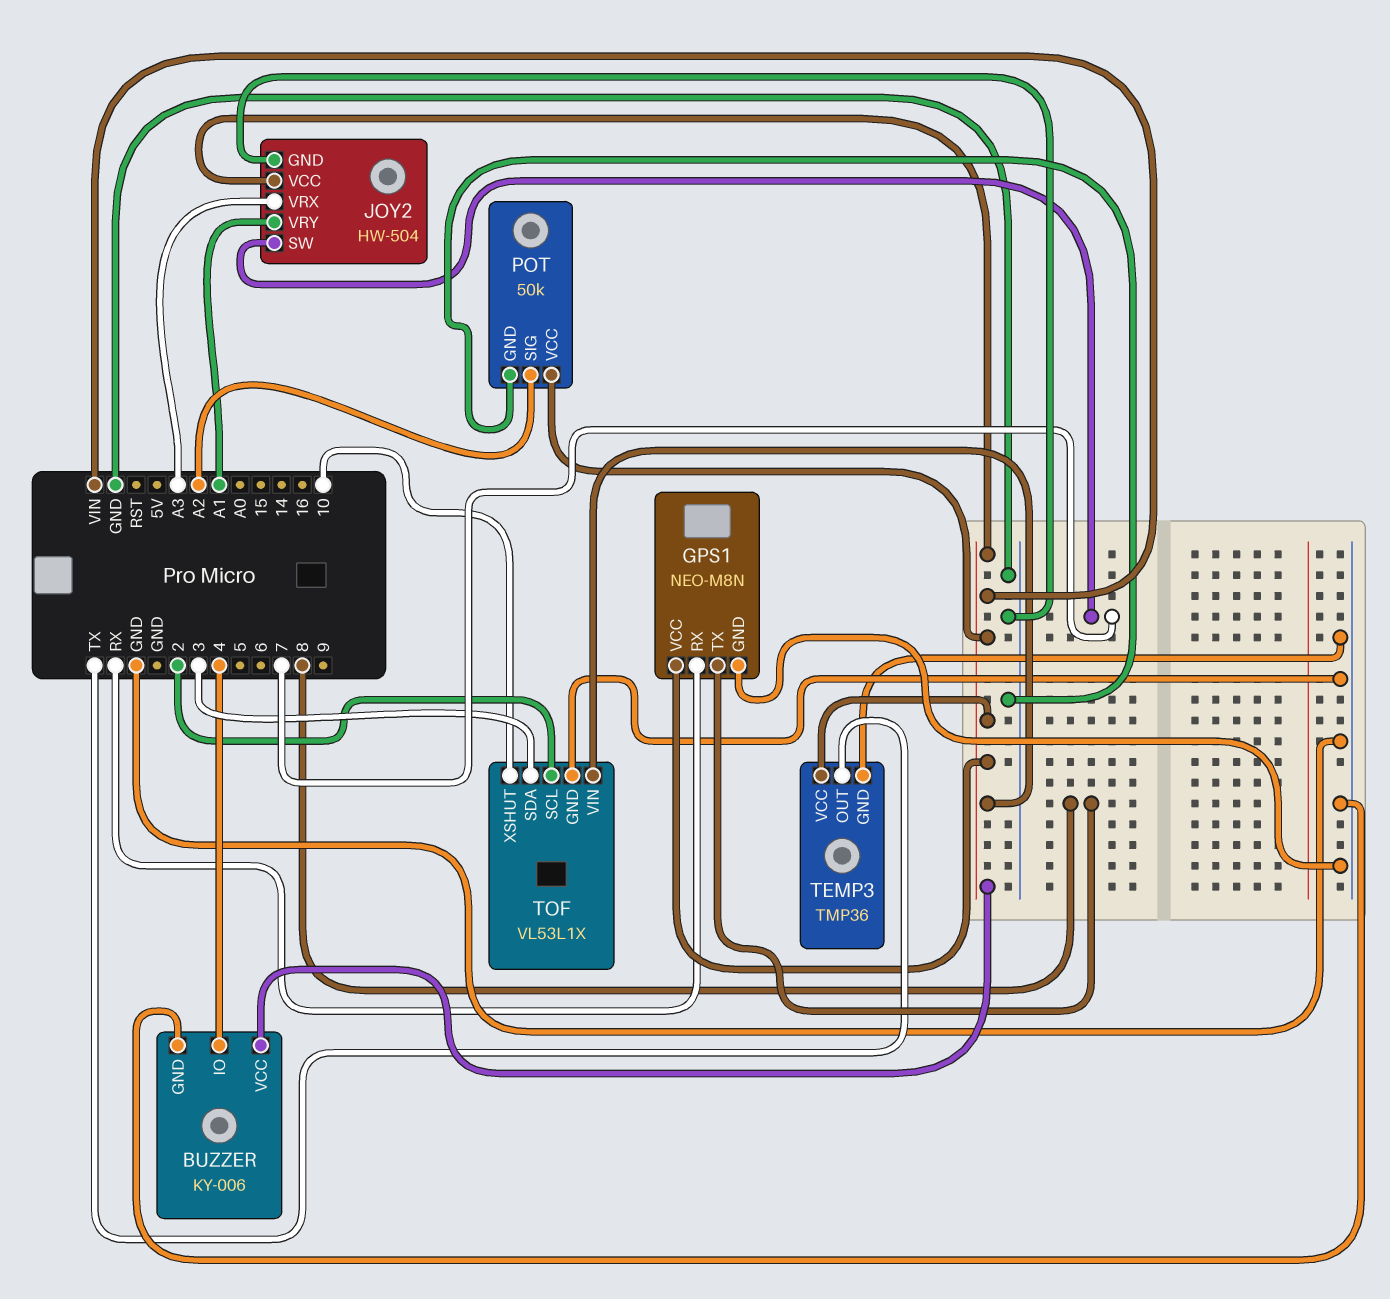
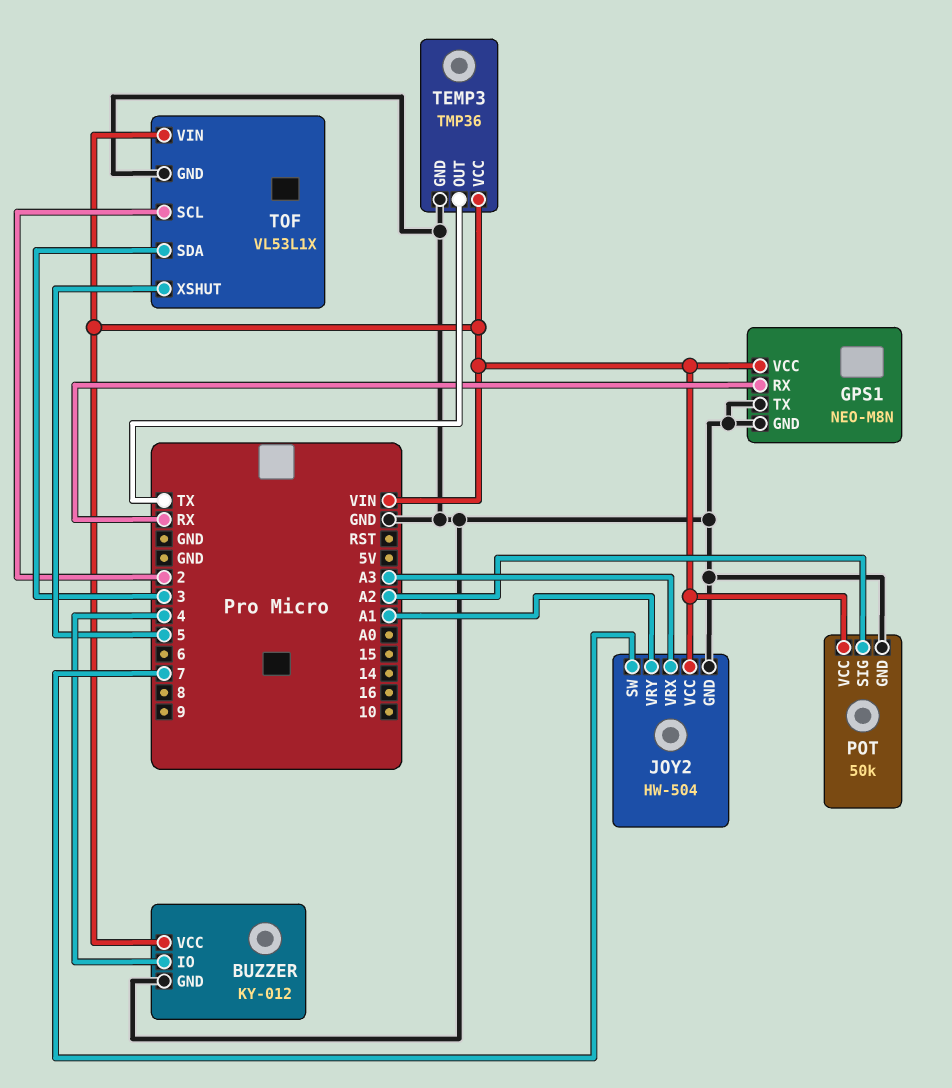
BUZZER: KY-006 -> KY-012
GPS1 pin TX: 8 -> GND
TOF pin XSHUT: 10 -> 5

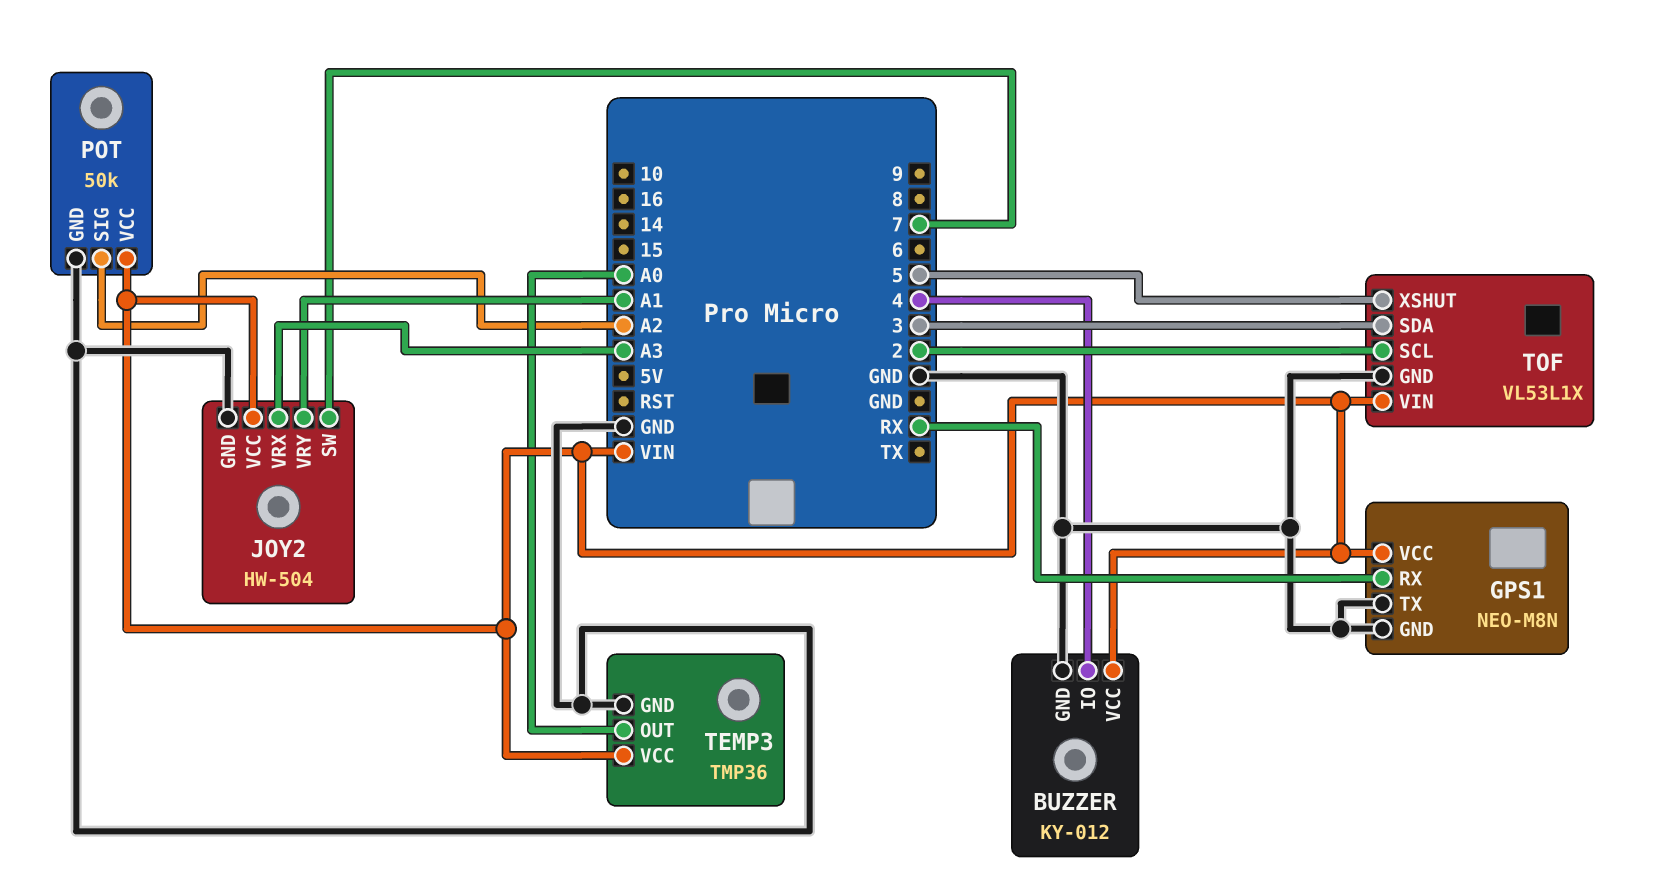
TEMP3 pin OUT: TX -> A0

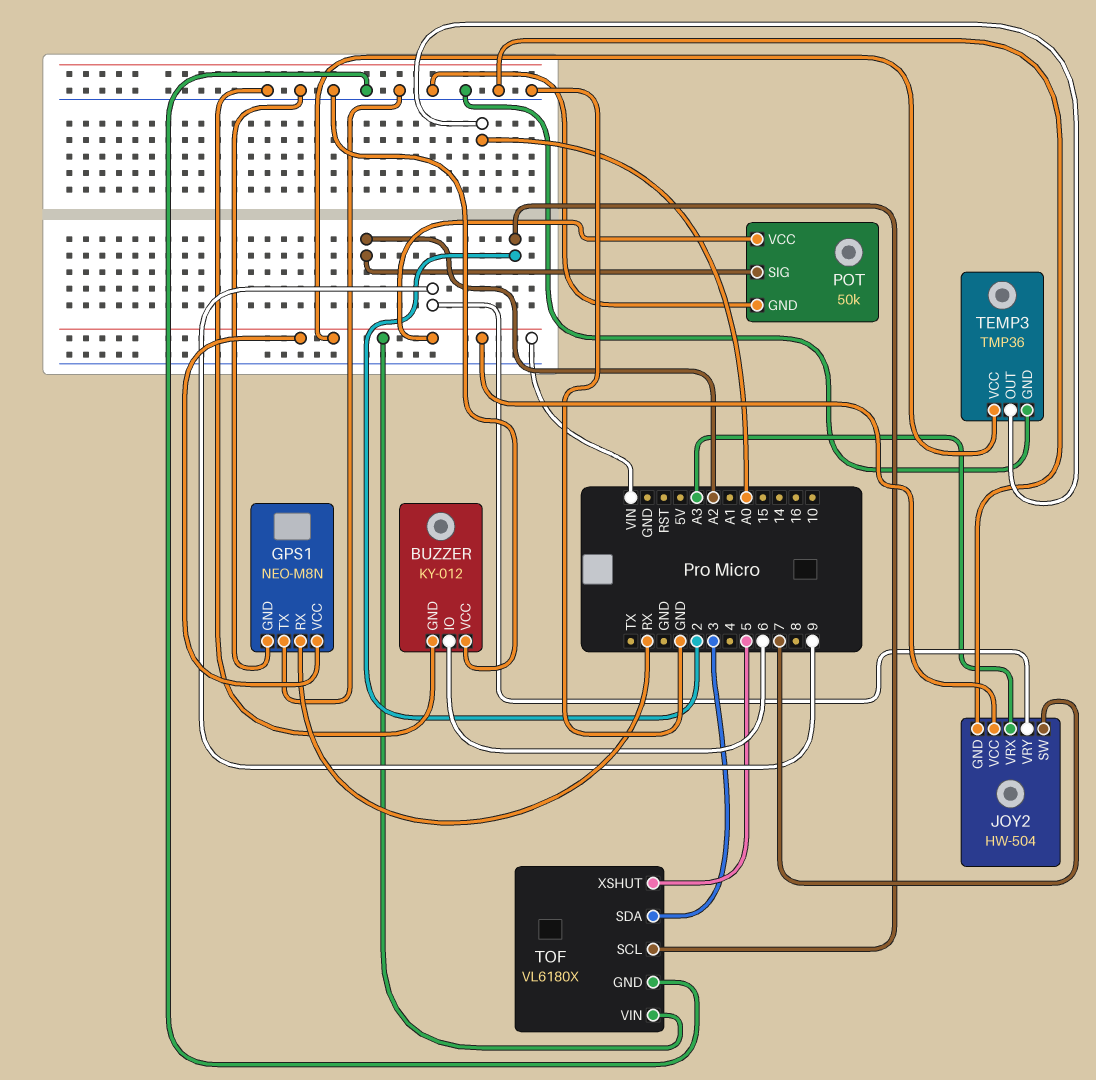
BUZZER pin IO: 4 -> 6
BUZZER pin VCC: VIN -> GND
JOY2 pin VRY: A1 -> 9
TOF: VL53L1X -> VL6180X

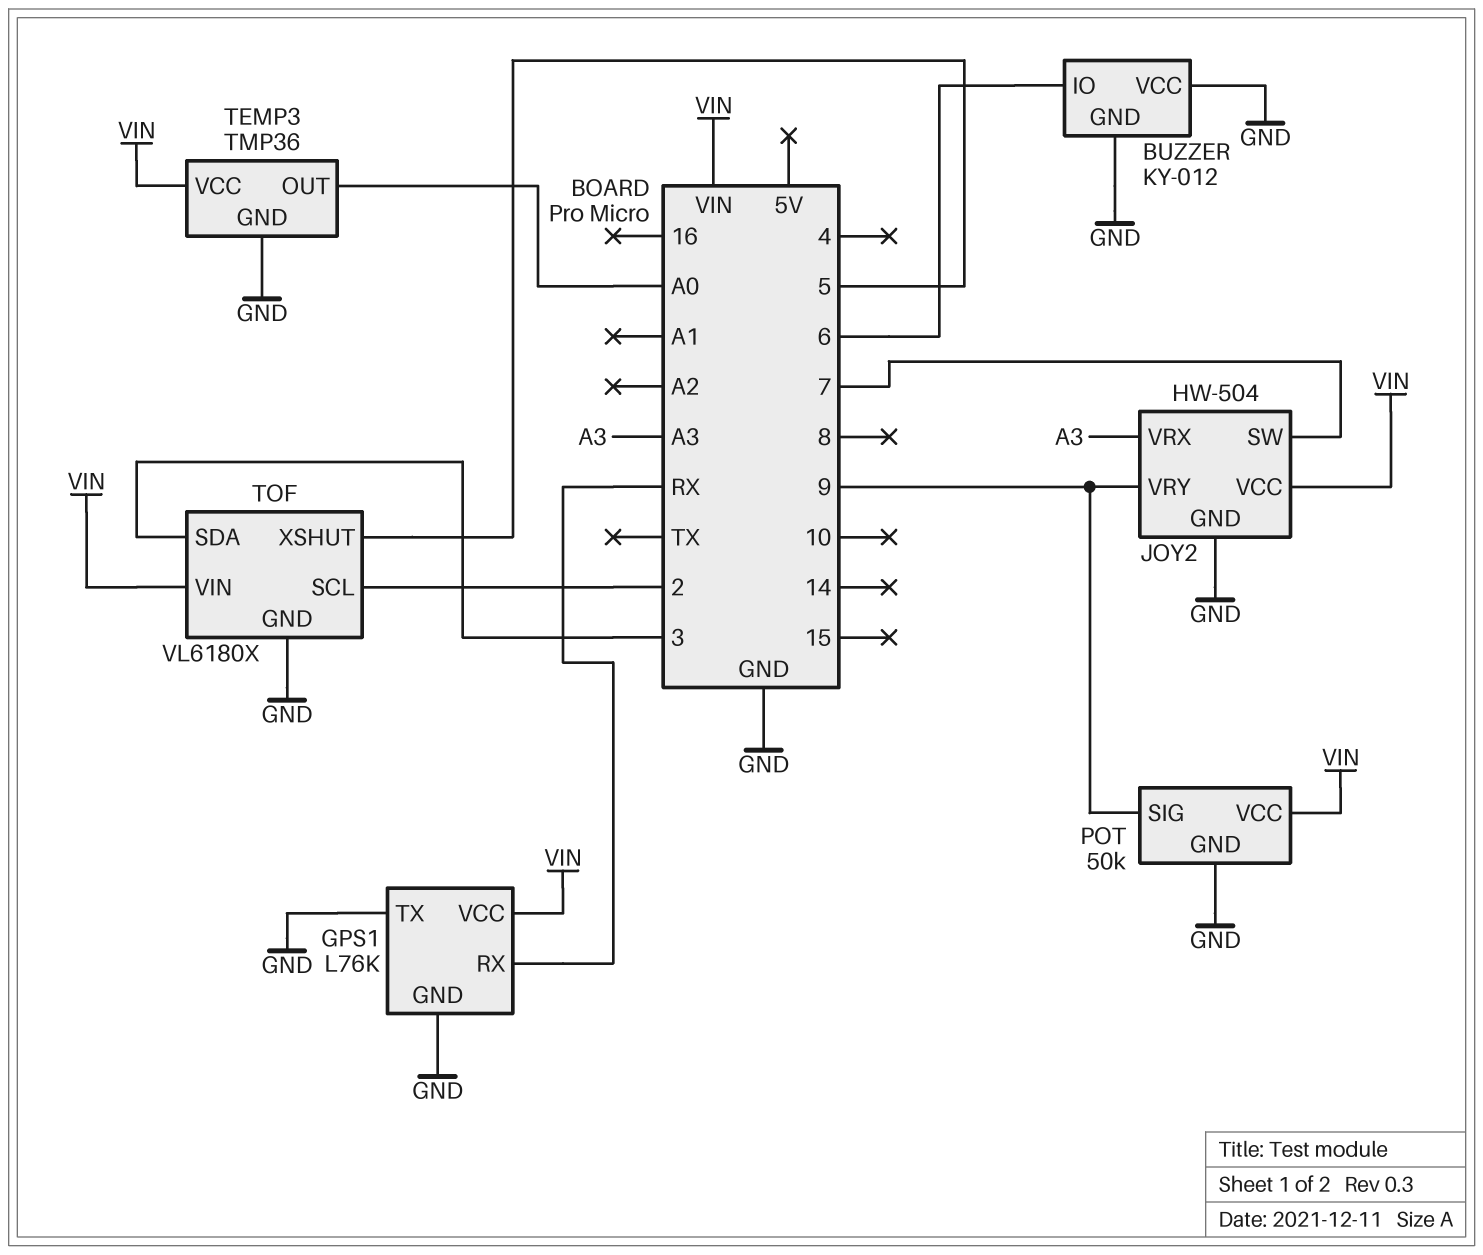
GPS1: NEO-M8N -> L76K
POT pin SIG: A2 -> 9

